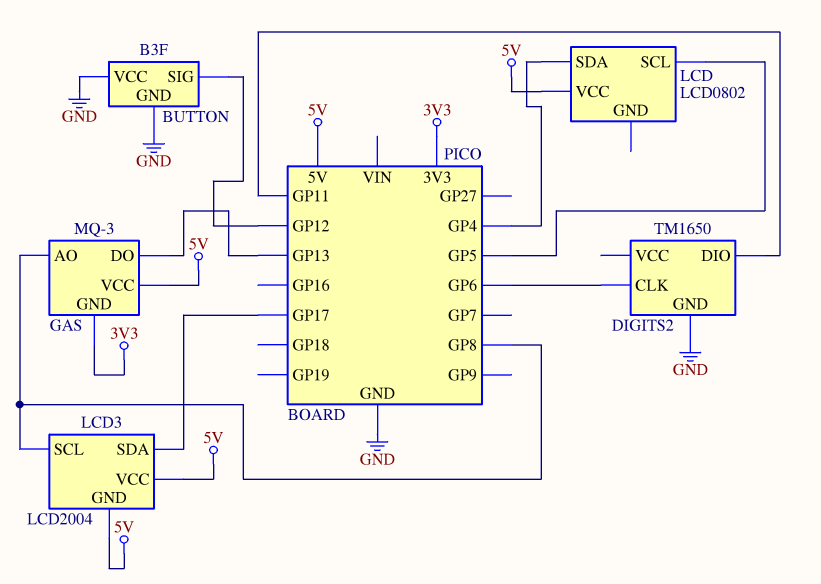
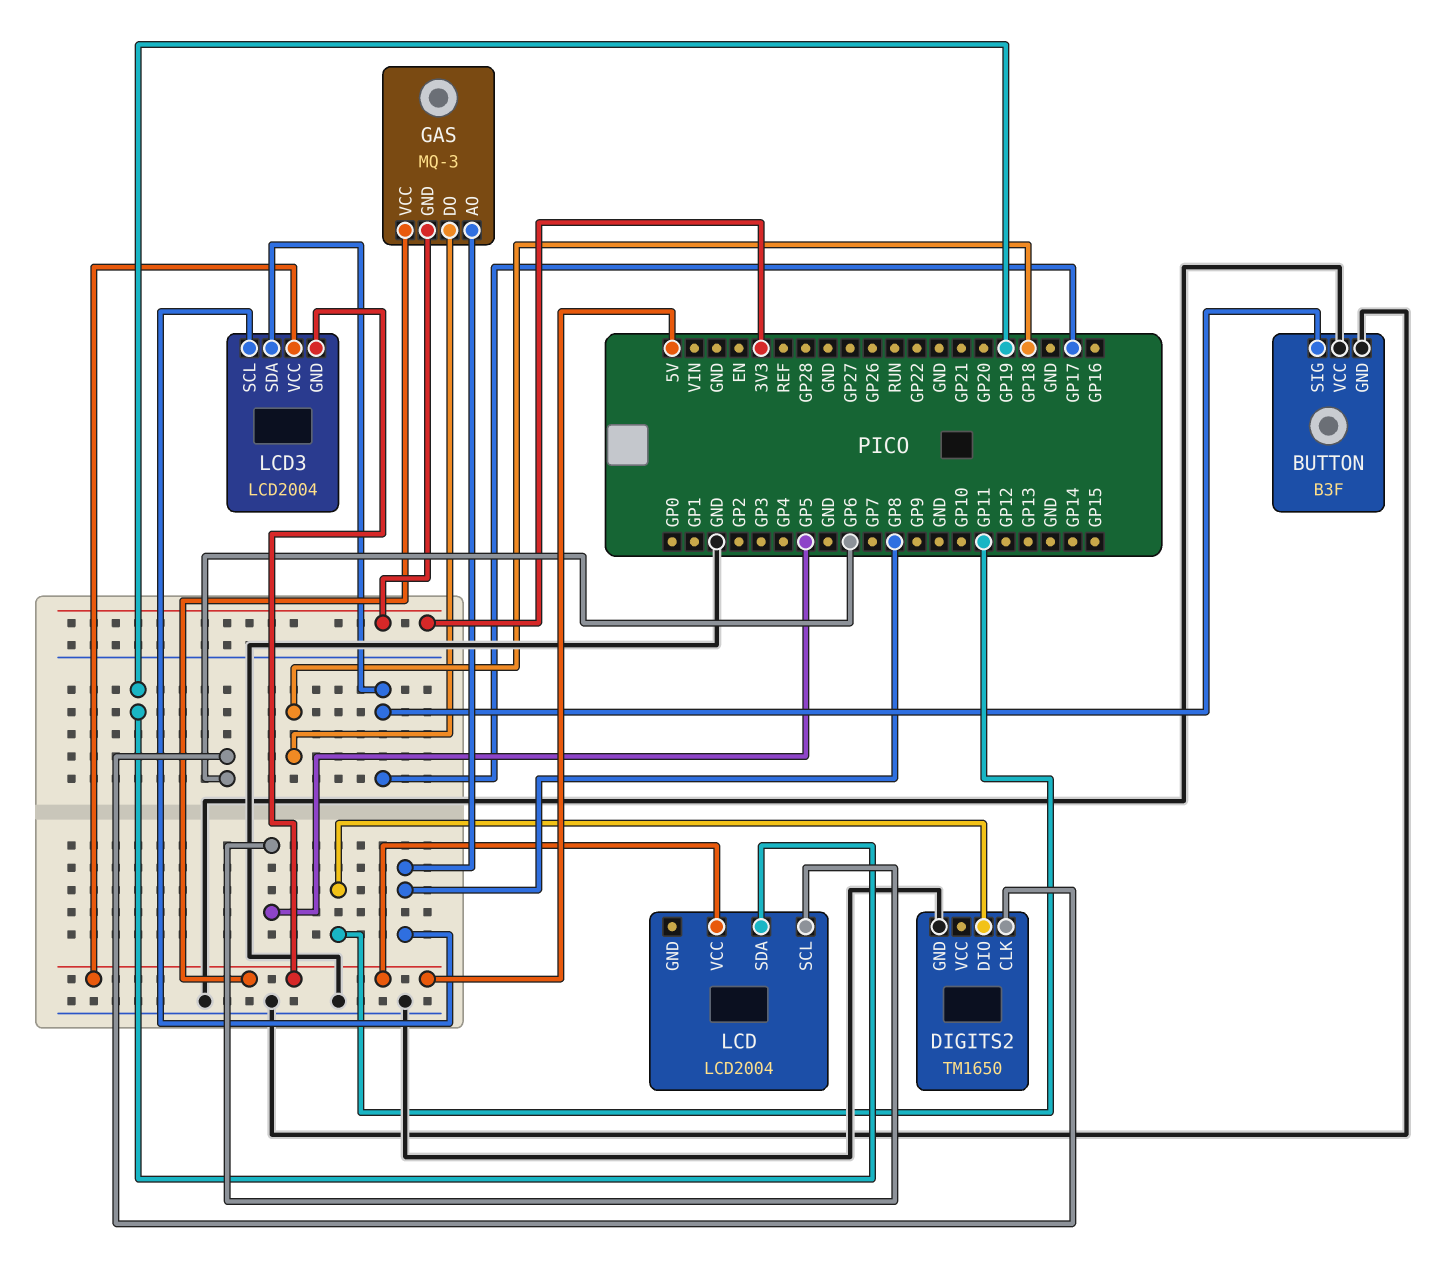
BUTTON pin SIG: GP12 -> GP17
GAS pin DO: GP13 -> GP18
LCD: LCD0802 -> LCD2004
LCD pin SDA: GP4 -> GP19

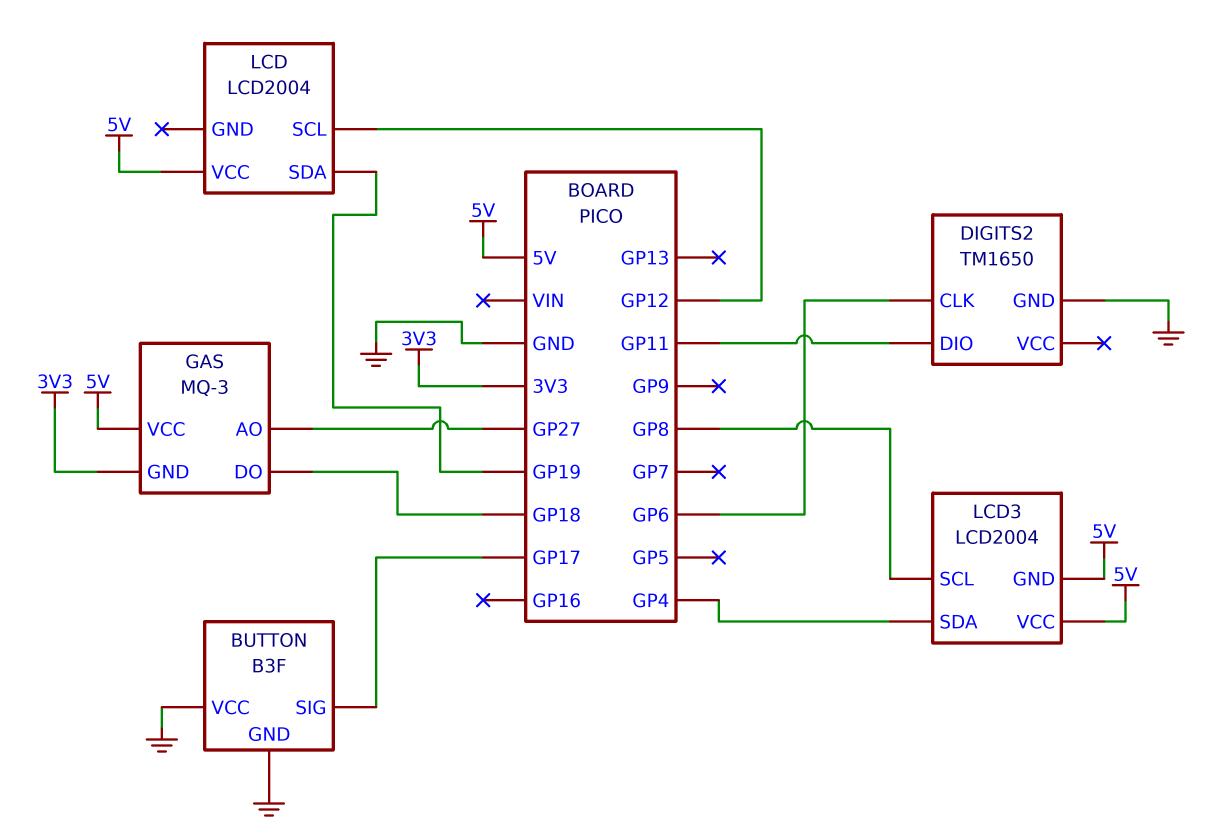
GAS pin AO: GP8 -> GP27
LCD pin SCL: GP5 -> GP12
LCD3 pin SDA: GP17 -> GP4

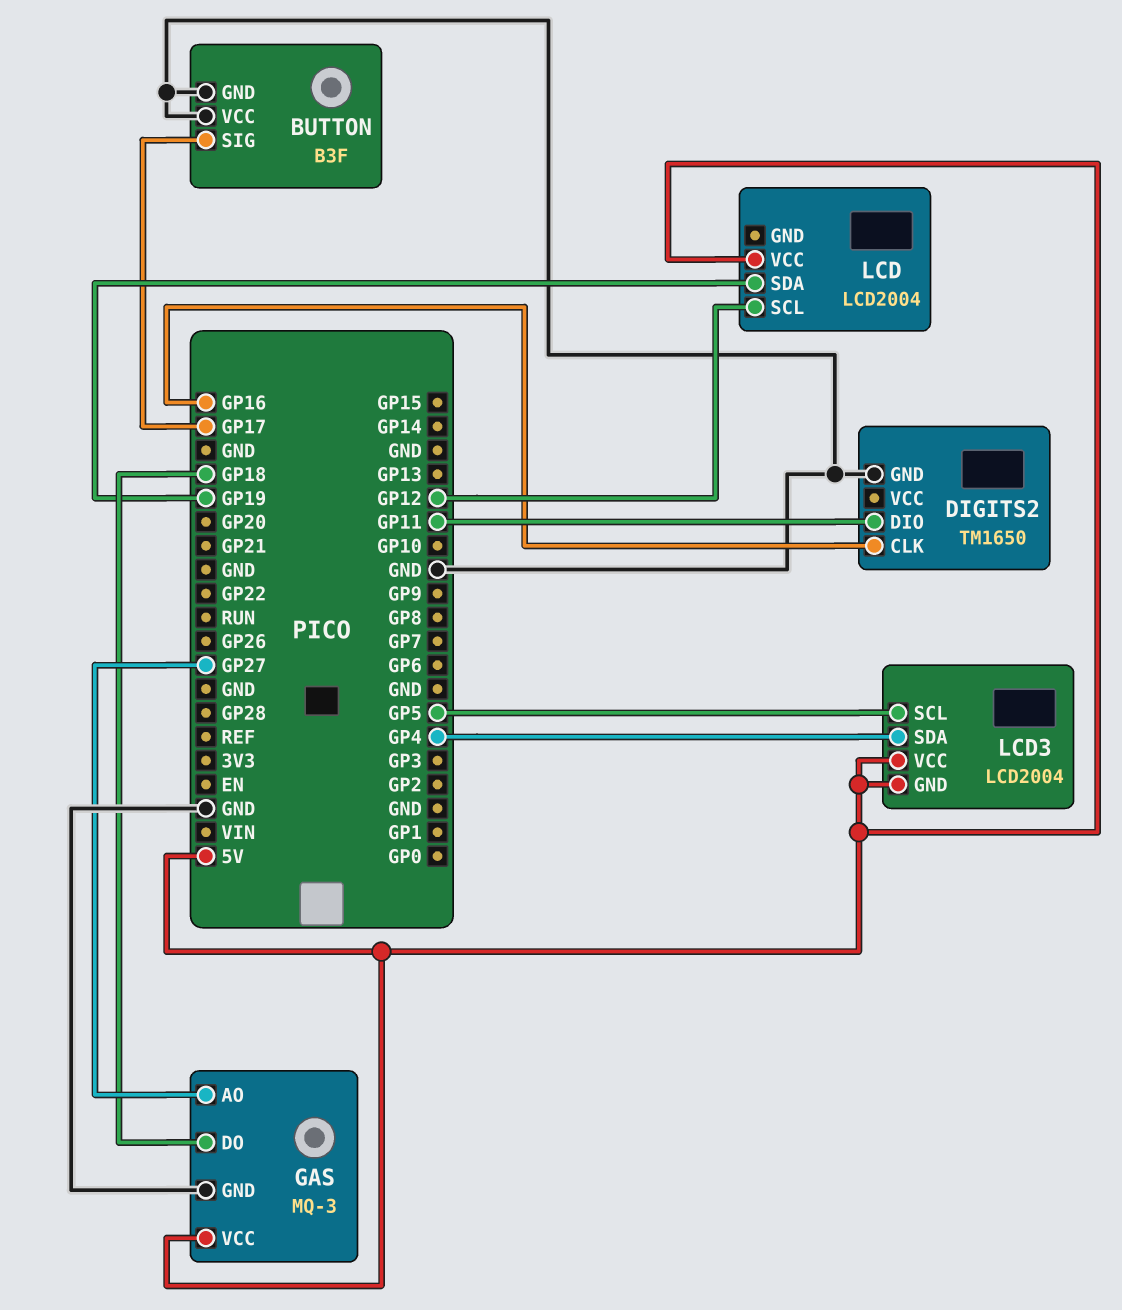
DIGITS2 pin CLK: GP6 -> GP16
GAS pin GND: 3V3 -> GND
LCD3 pin SCL: GP8 -> GP5

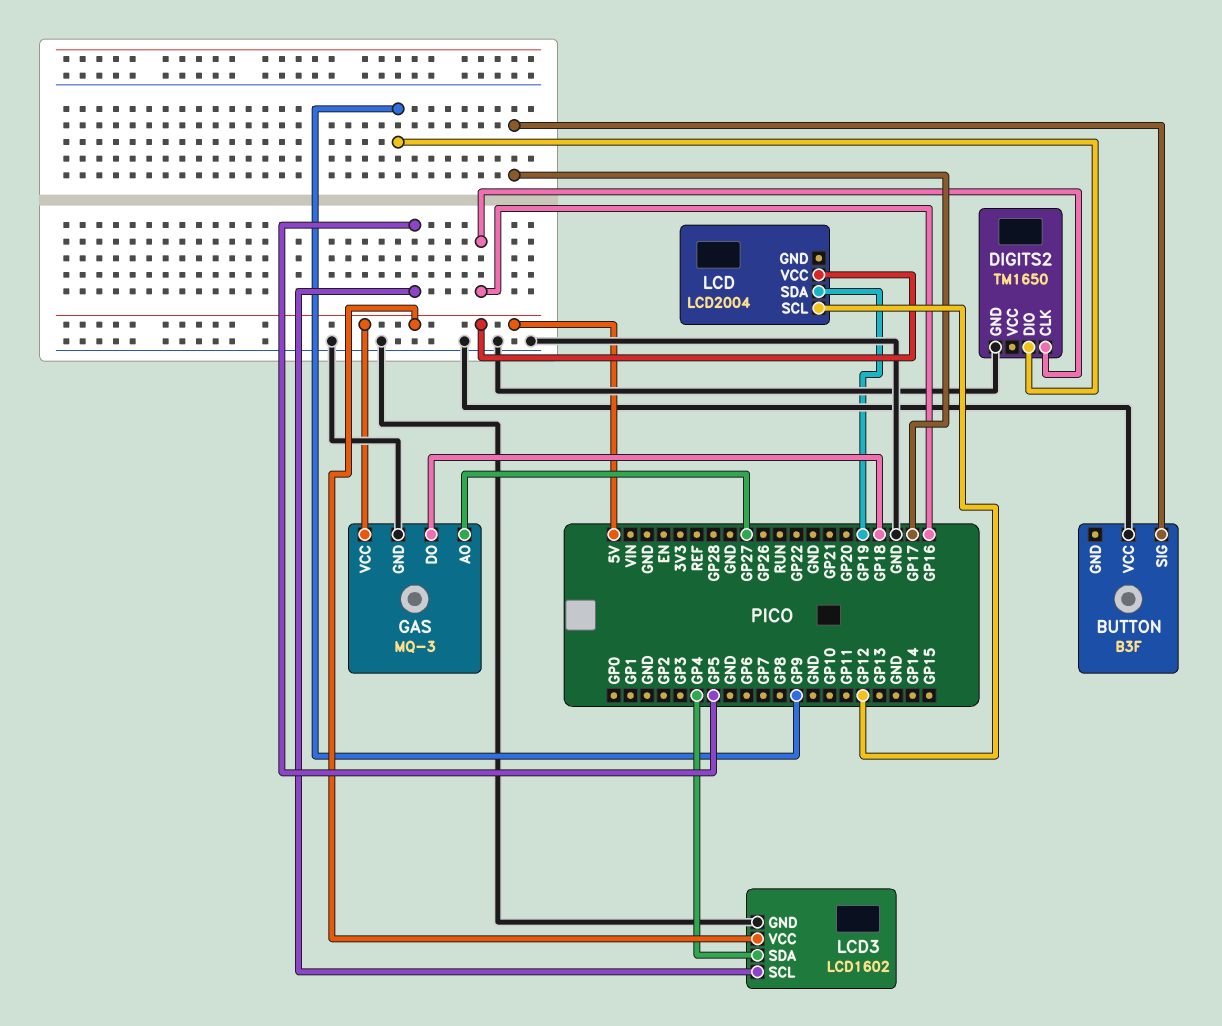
BUTTON pin GND: GND -> none
DIGITS2 pin DIO: GP11 -> GP9
LCD3: LCD2004 -> LCD1602
LCD3 pin GND: 5V -> GND

